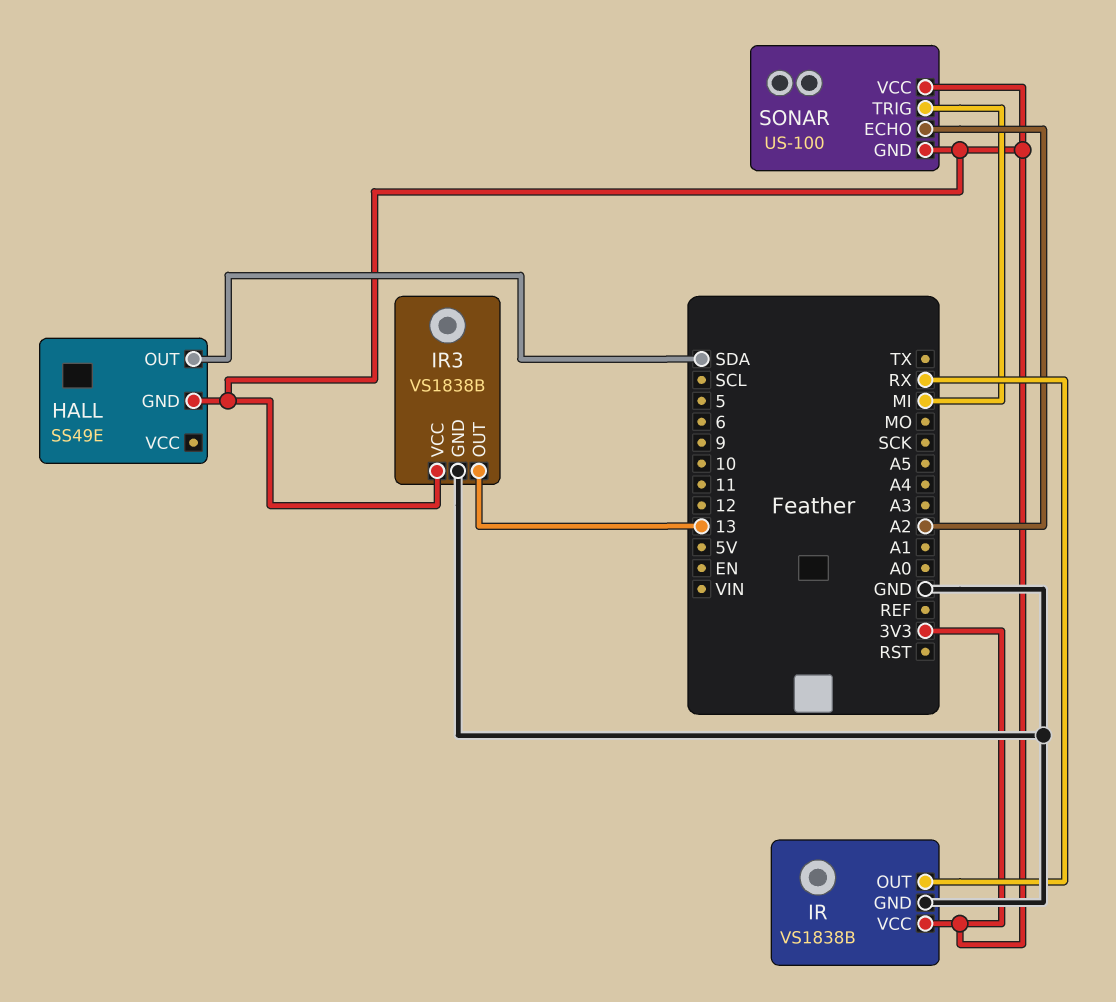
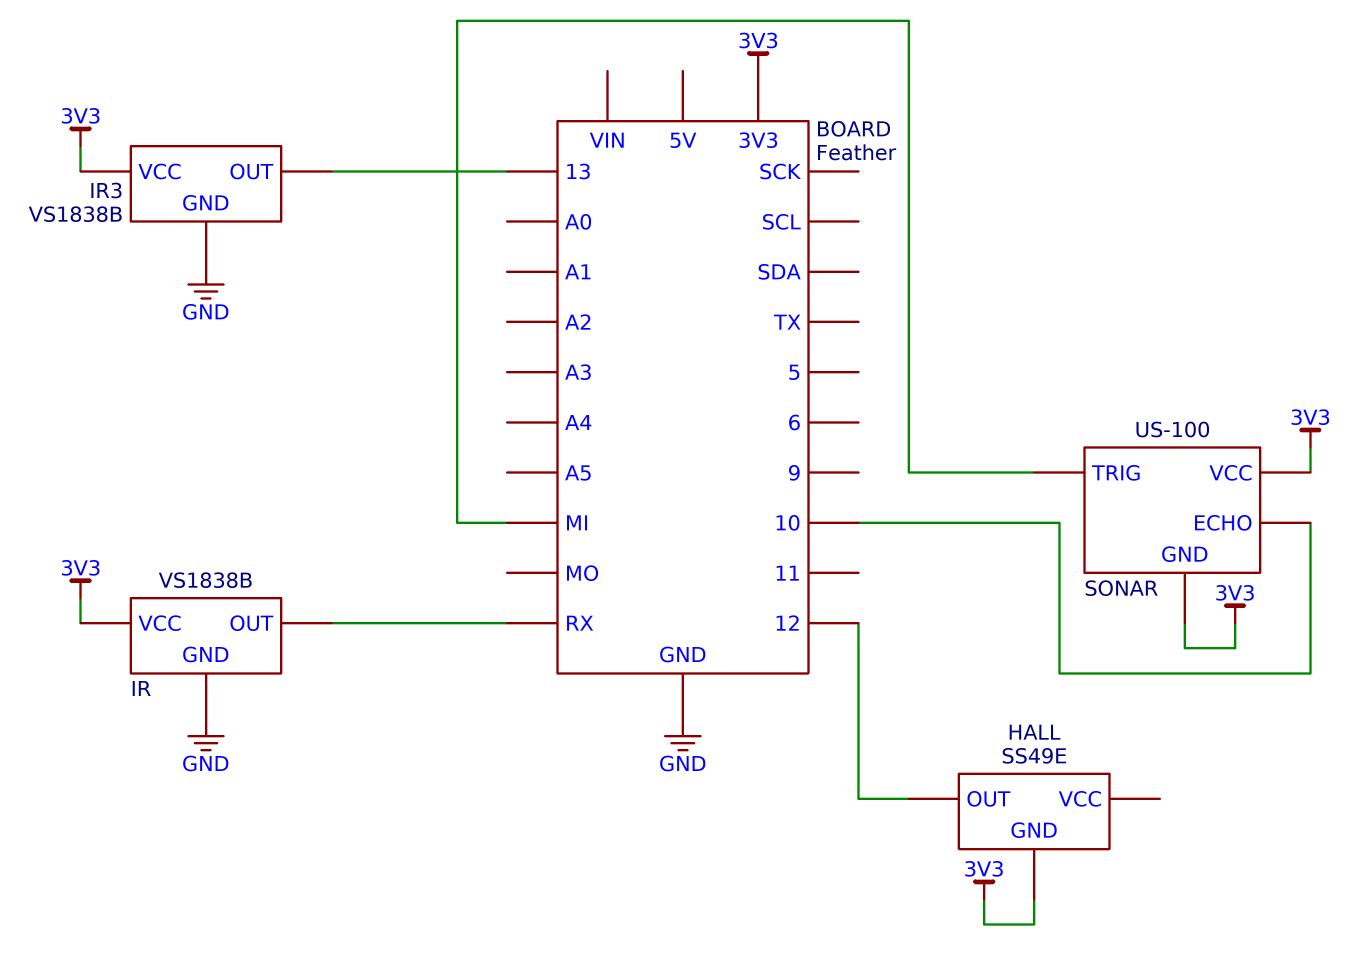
HALL pin OUT: SDA -> 12
SONAR pin ECHO: A2 -> 10

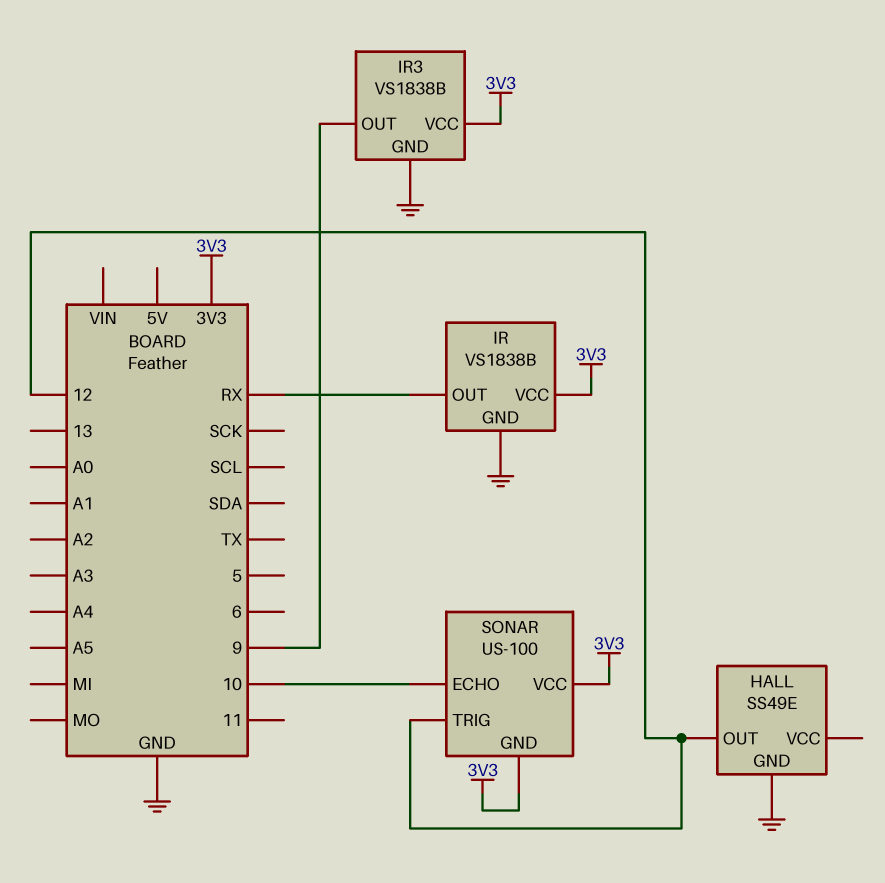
HALL pin GND: 3V3 -> GND
IR3 pin OUT: 13 -> 9
SONAR pin TRIG: MI -> 12

